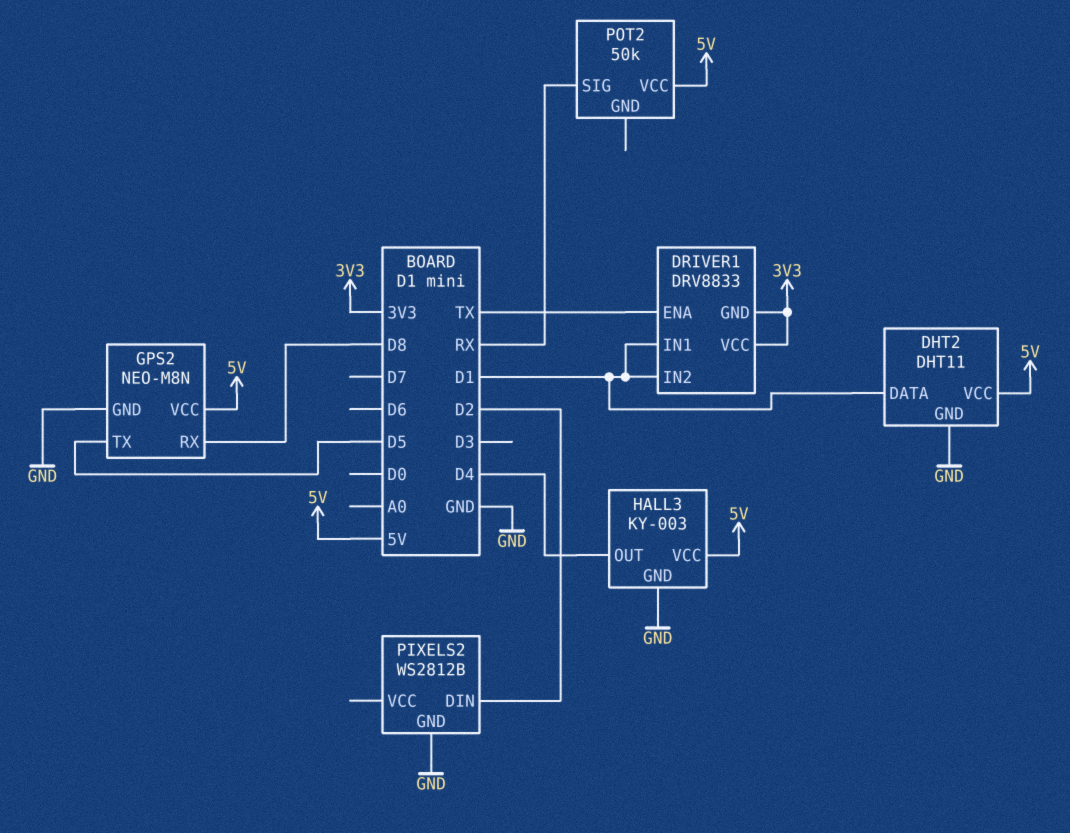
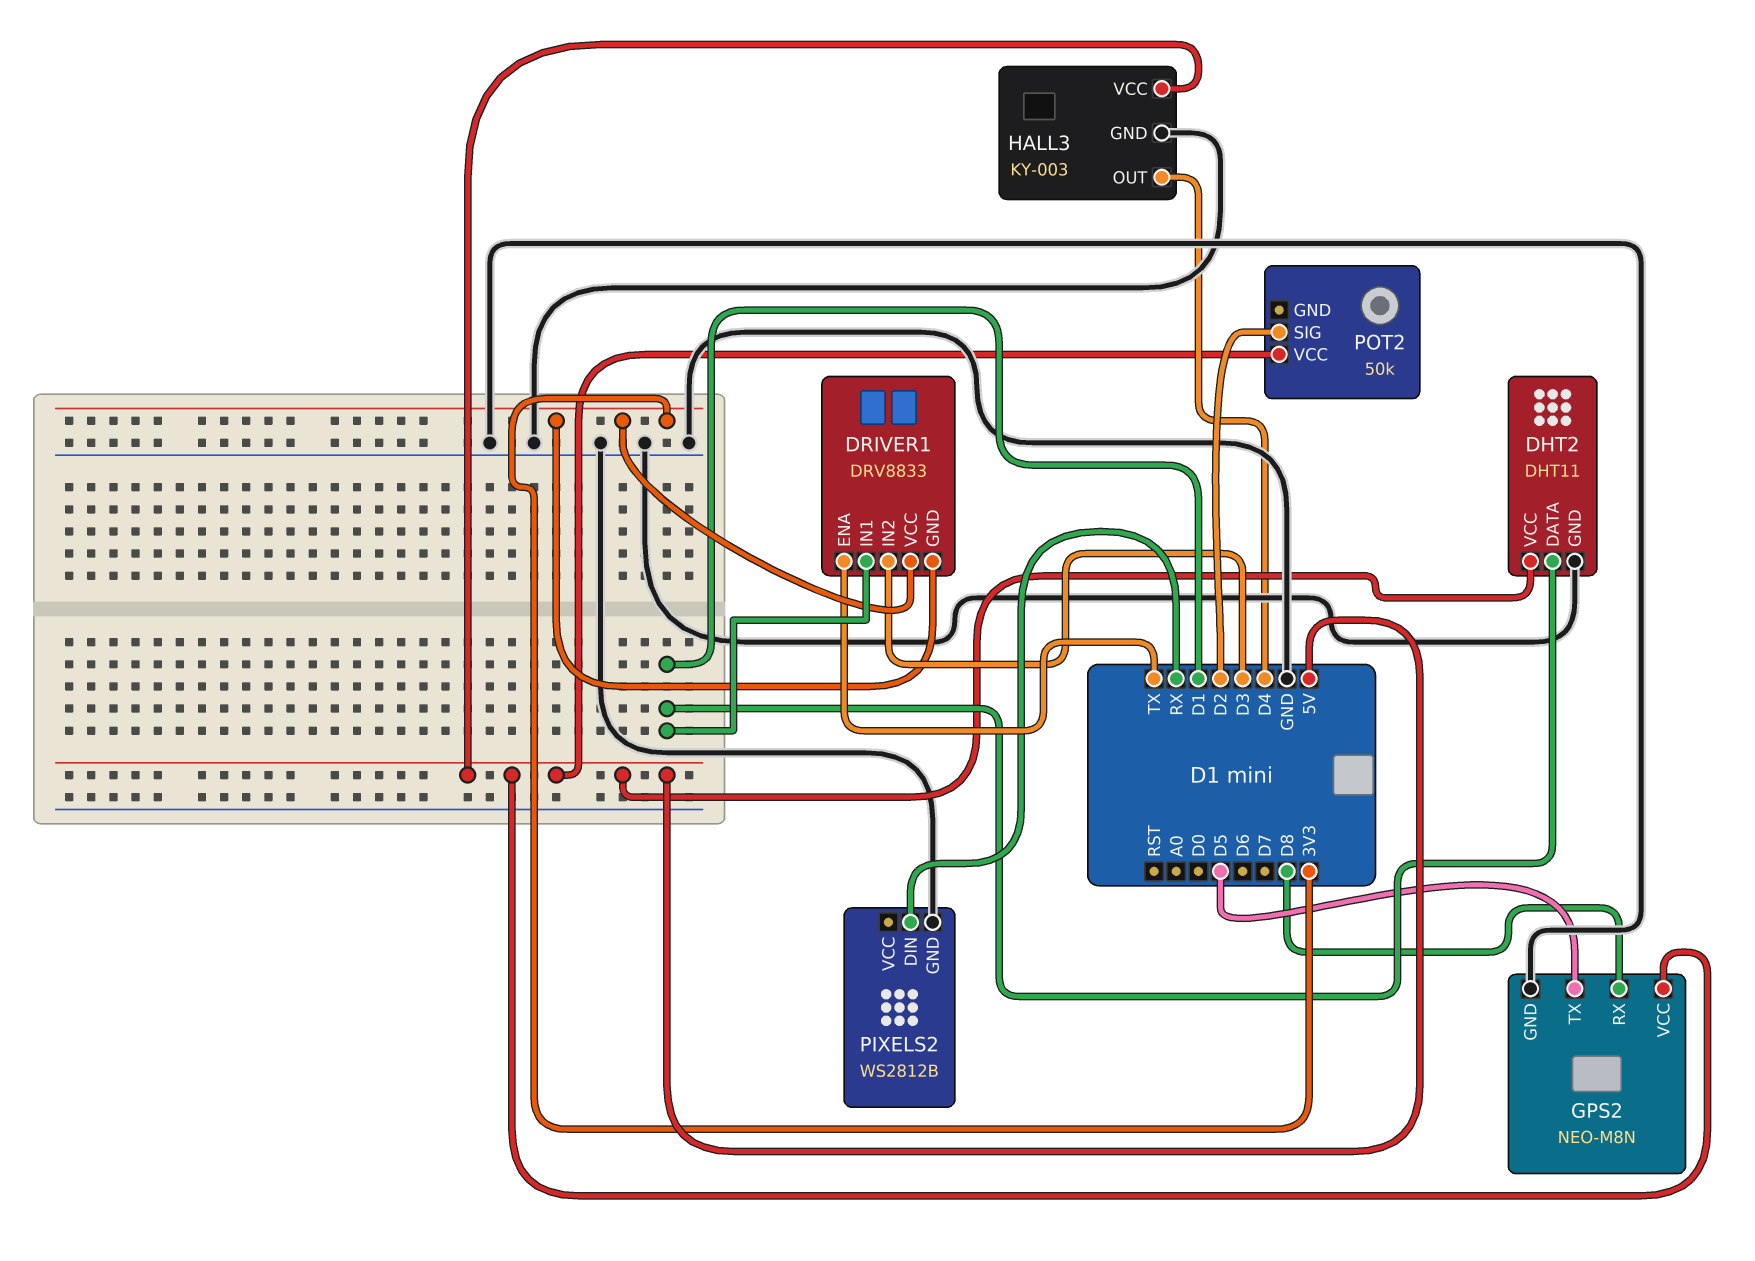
DRIVER1 pin IN2: D1 -> D3
PIXELS2 pin DIN: D2 -> RX
POT2 pin SIG: RX -> D2

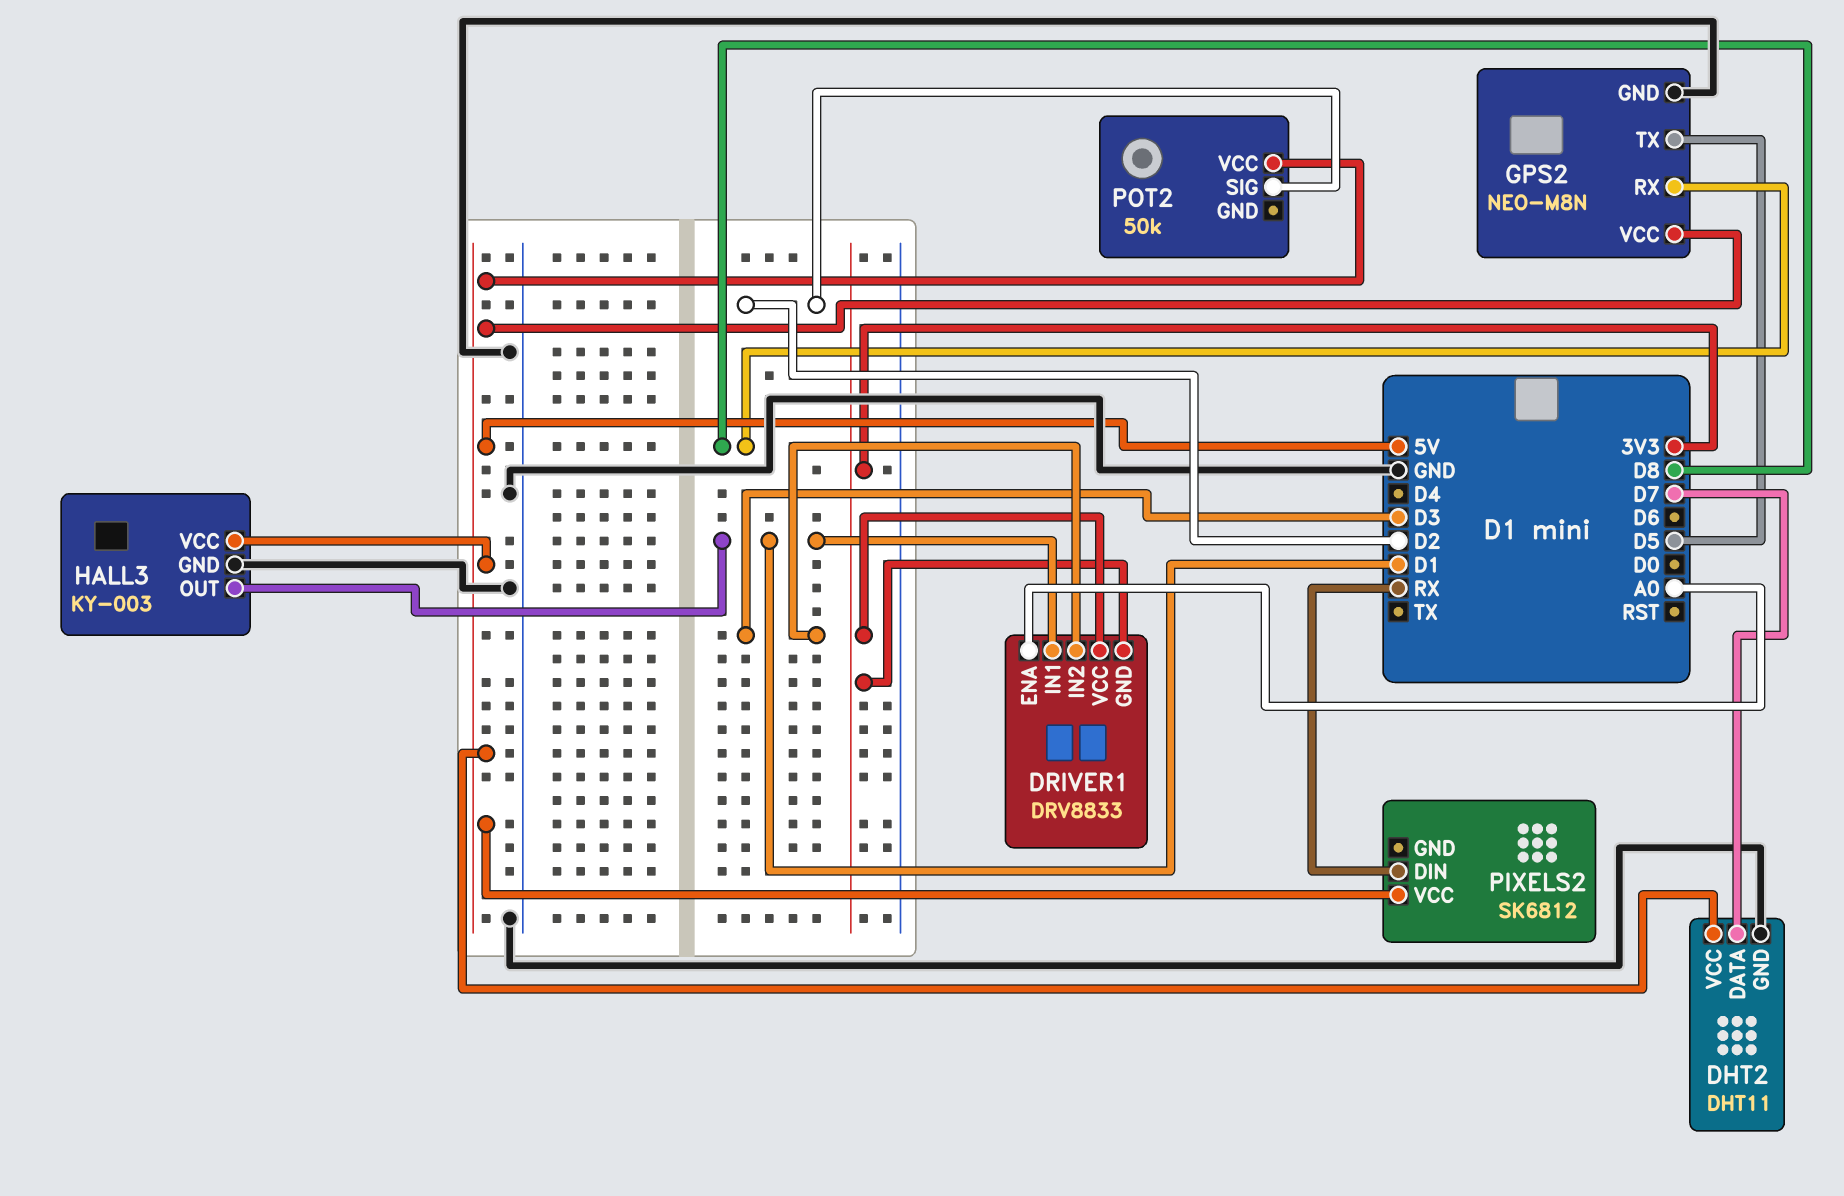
DHT2 pin DATA: D1 -> D7
DRIVER1 pin ENA: TX -> A0
HALL3 pin OUT: D4 -> D1
PIXELS2: WS2812B -> SK6812
PIXELS2 pin GND: GND -> none
PIXELS2 pin VCC: none -> 5V

